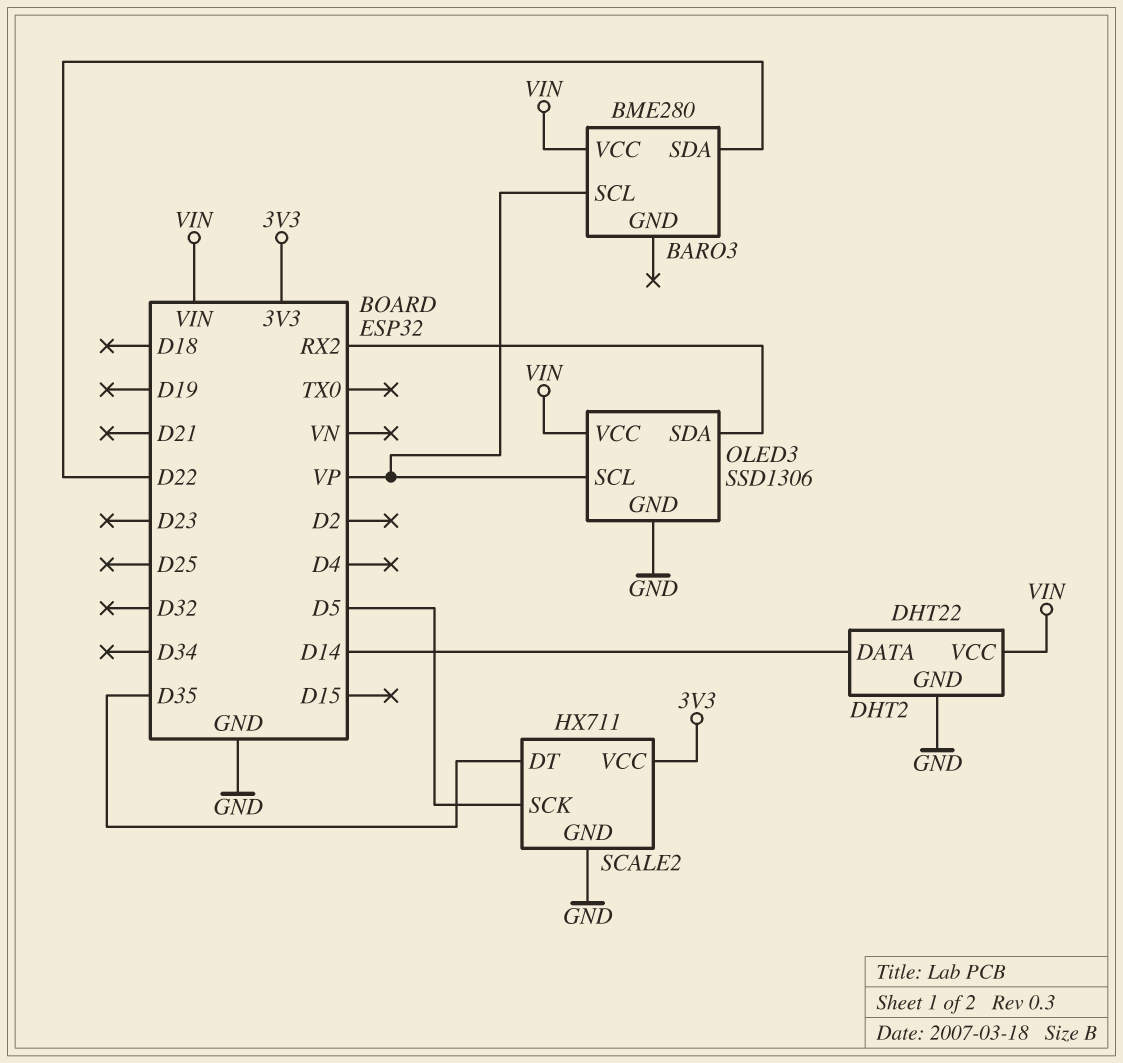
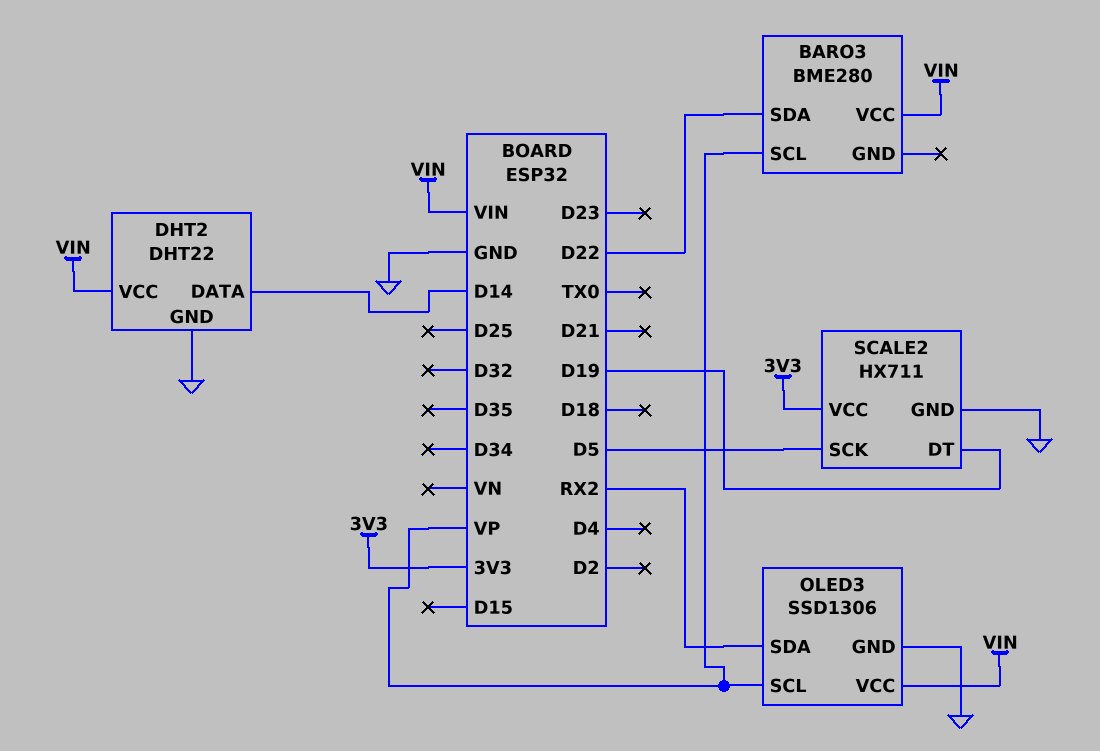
SCALE2 pin DT: D35 -> D19

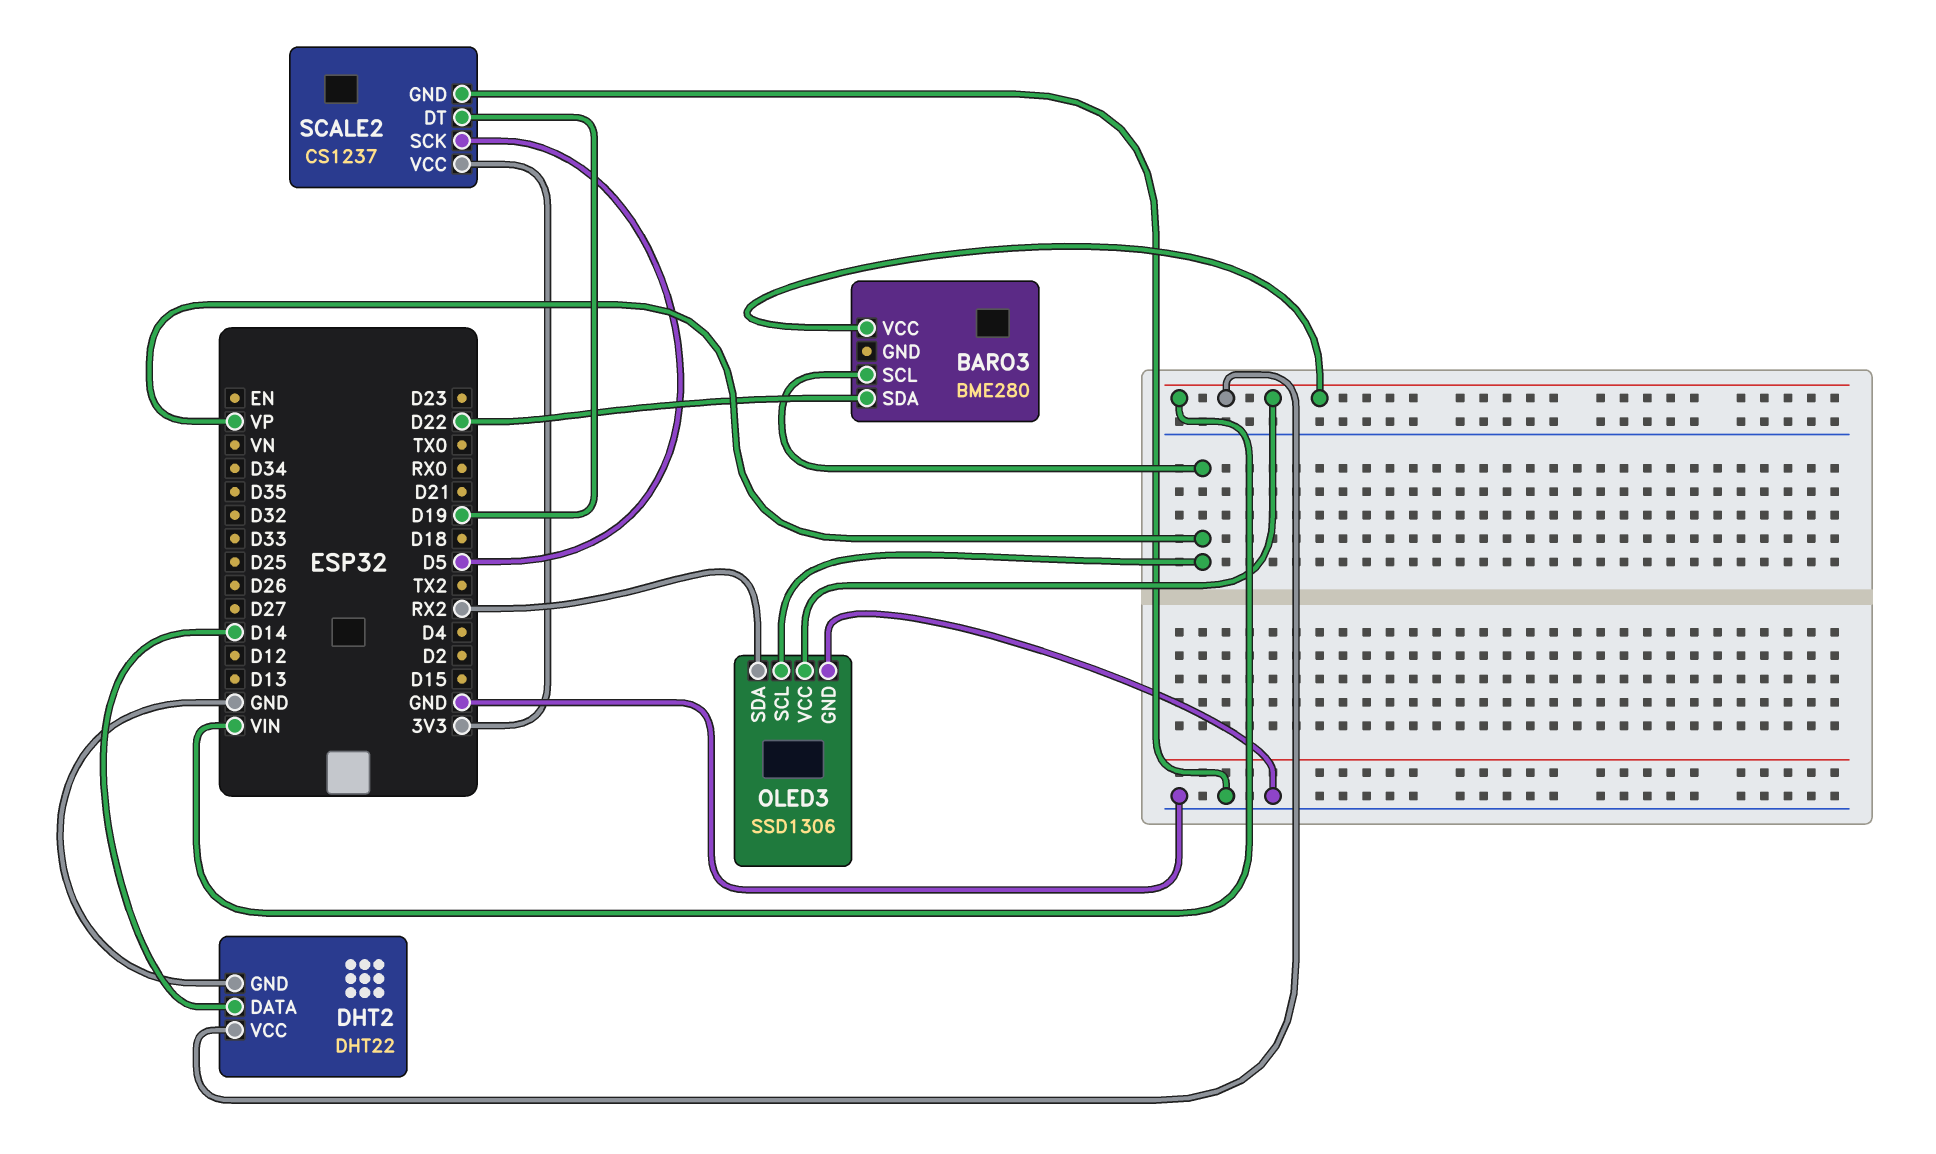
SCALE2: HX711 -> CS1237

